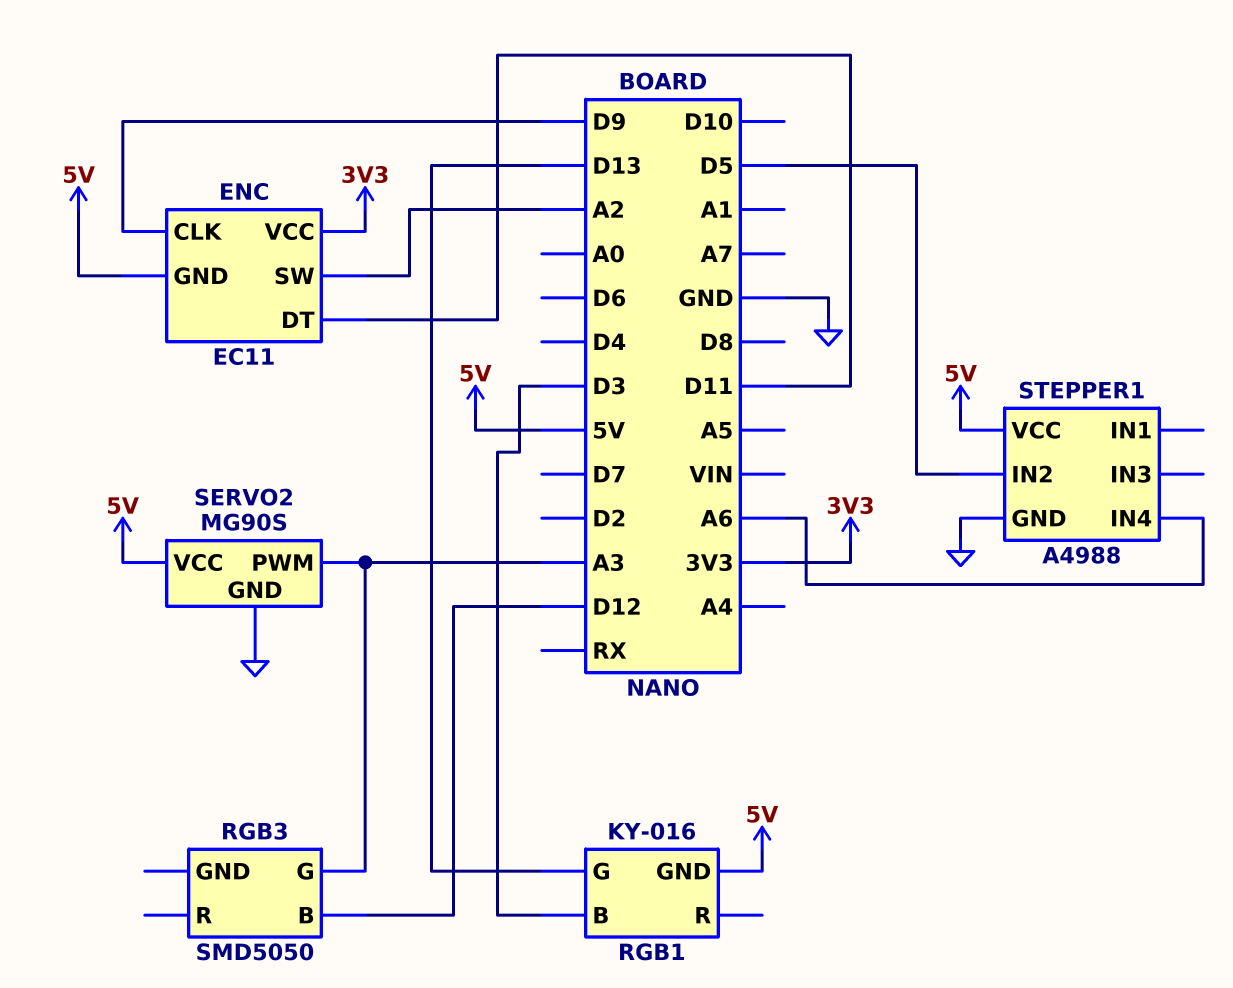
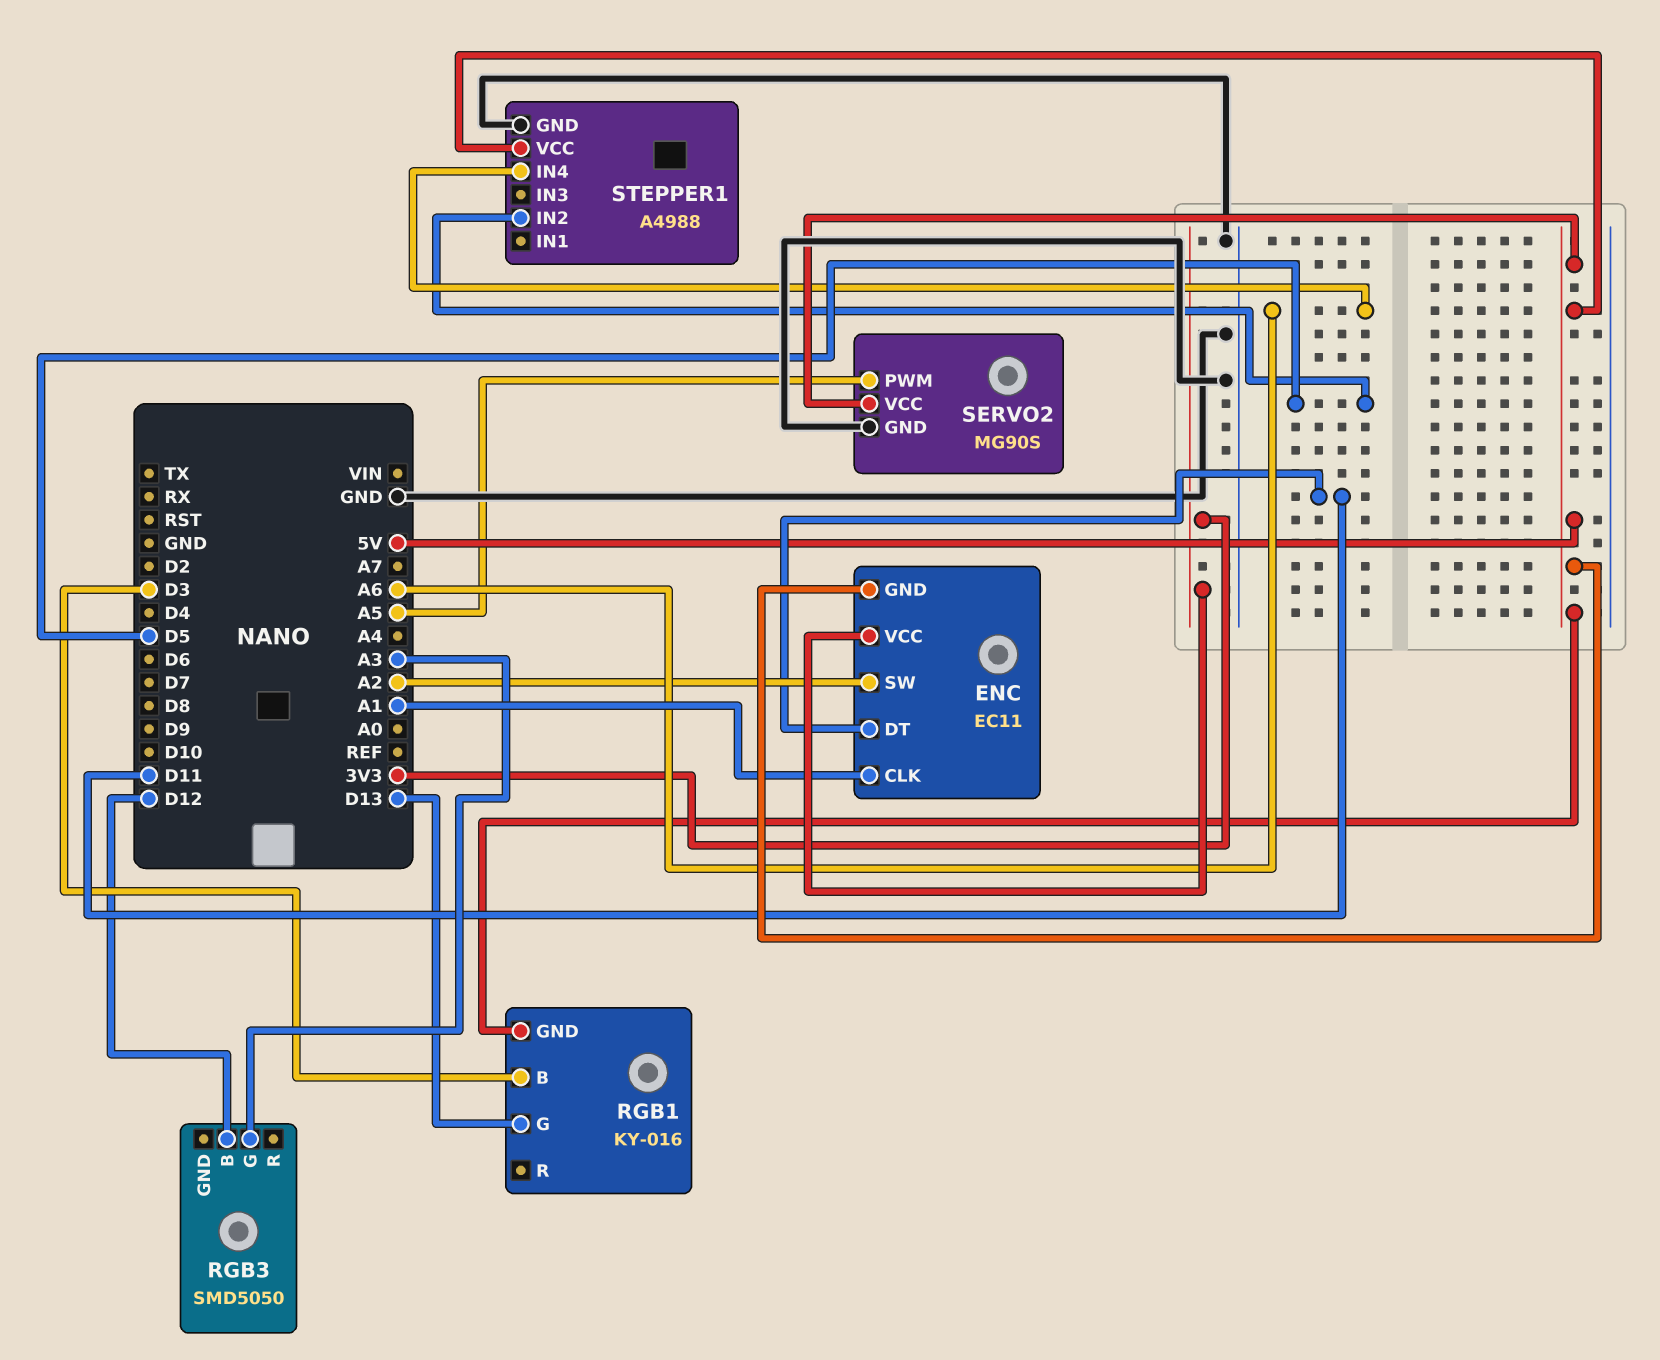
ENC pin CLK: D9 -> A1
SERVO2 pin PWM: A3 -> A5

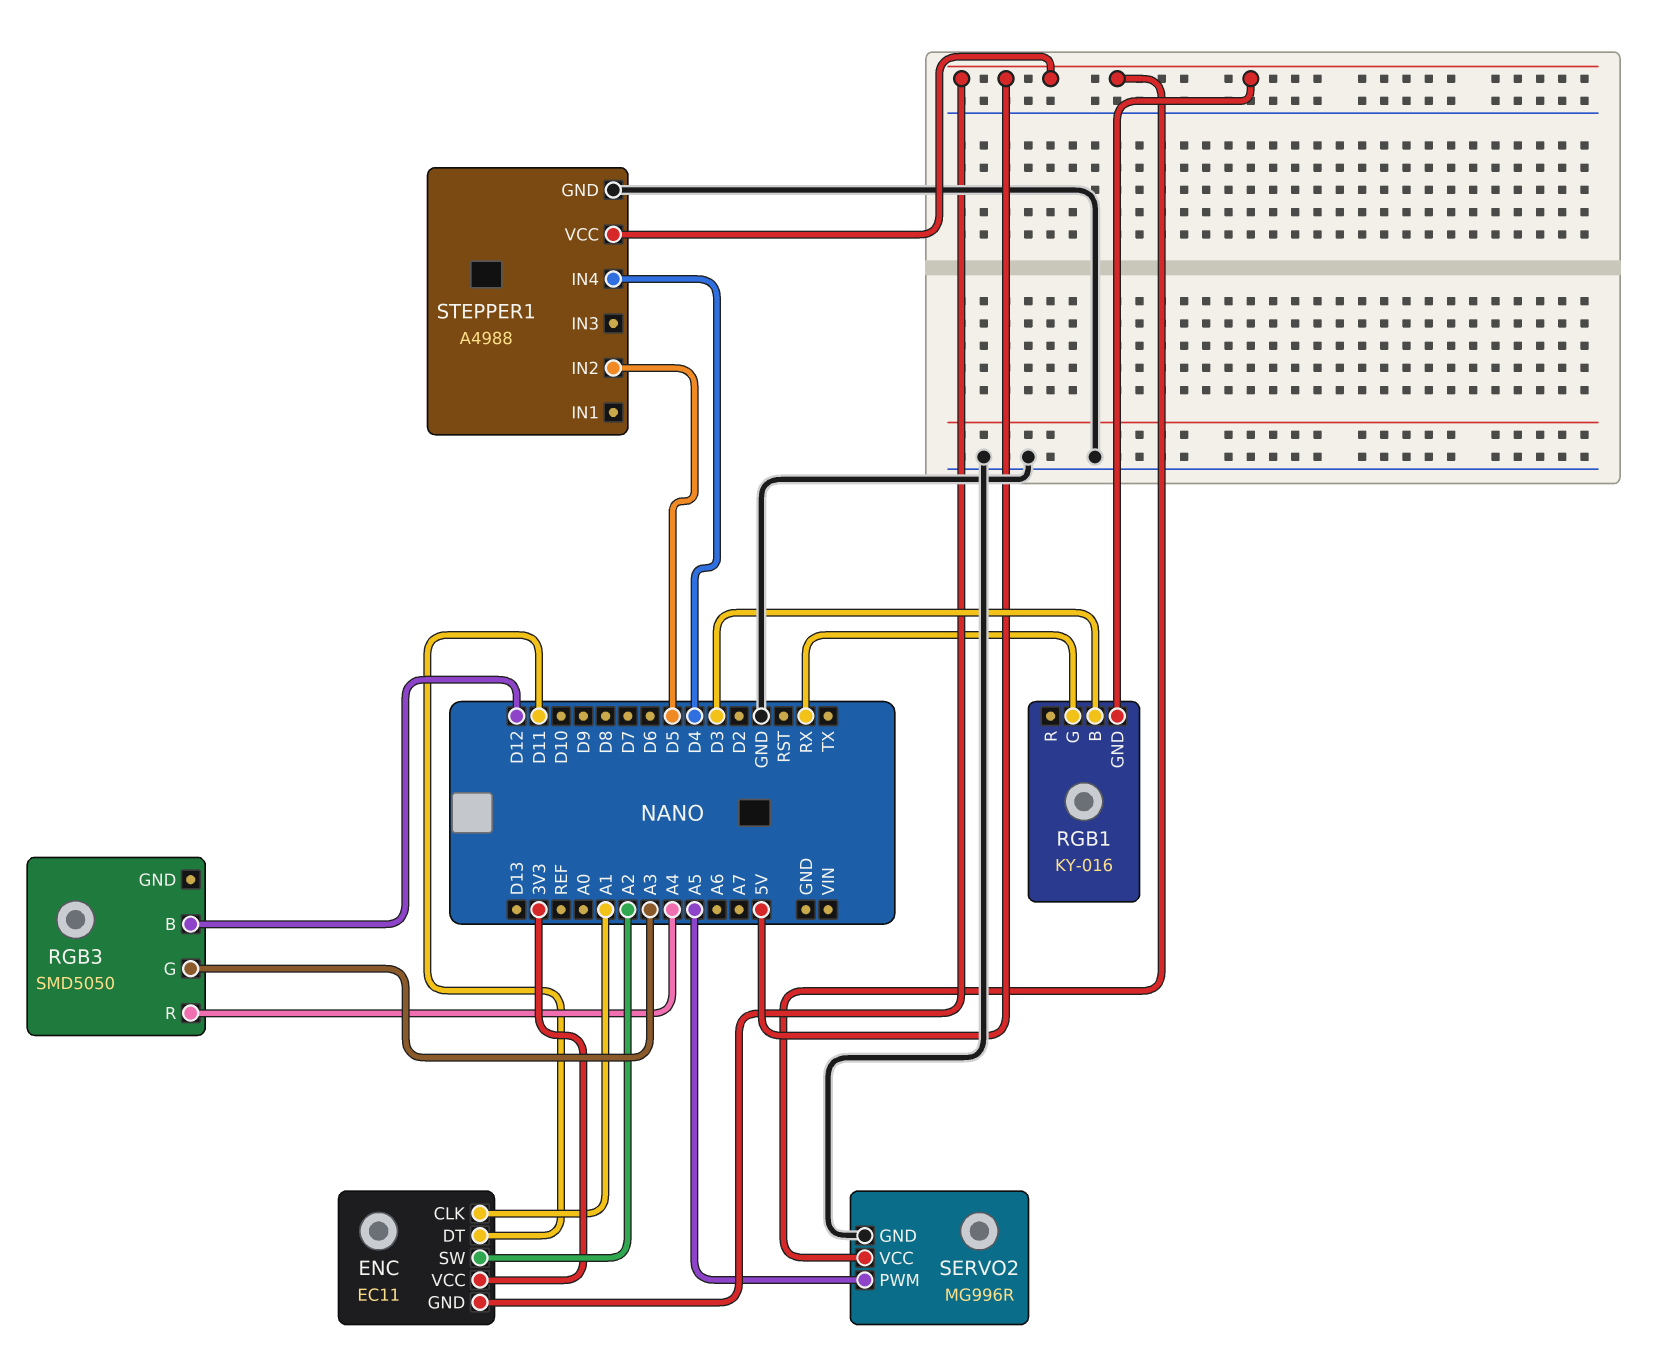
RGB1 pin G: D13 -> RX
RGB3 pin R: none -> A4
SERVO2: MG90S -> MG996R
STEPPER1 pin IN4: A6 -> D4

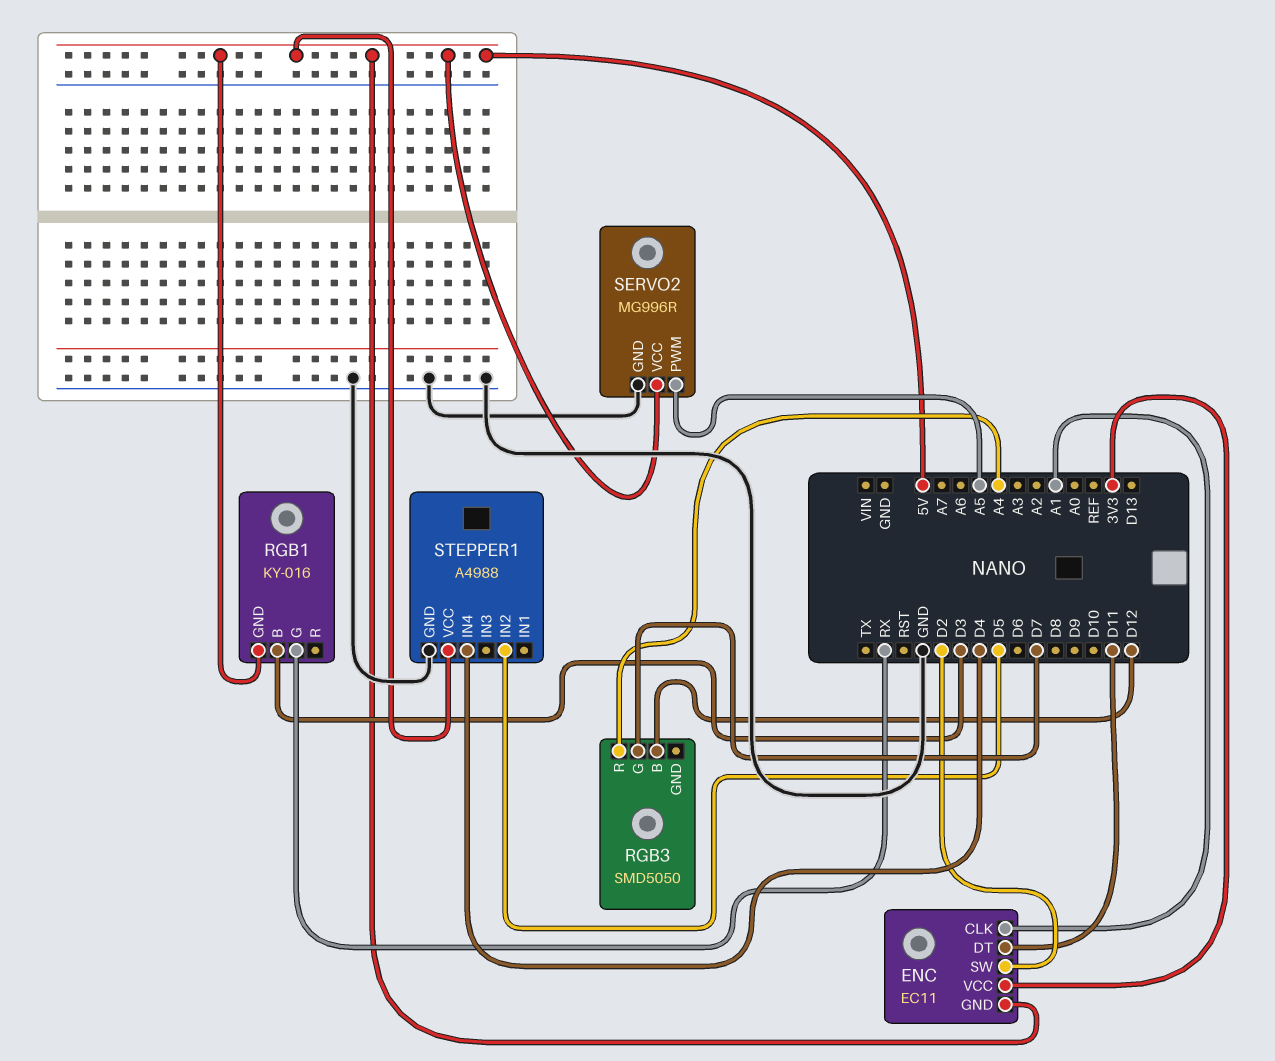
ENC pin SW: A2 -> D2
RGB3 pin G: A3 -> D7

